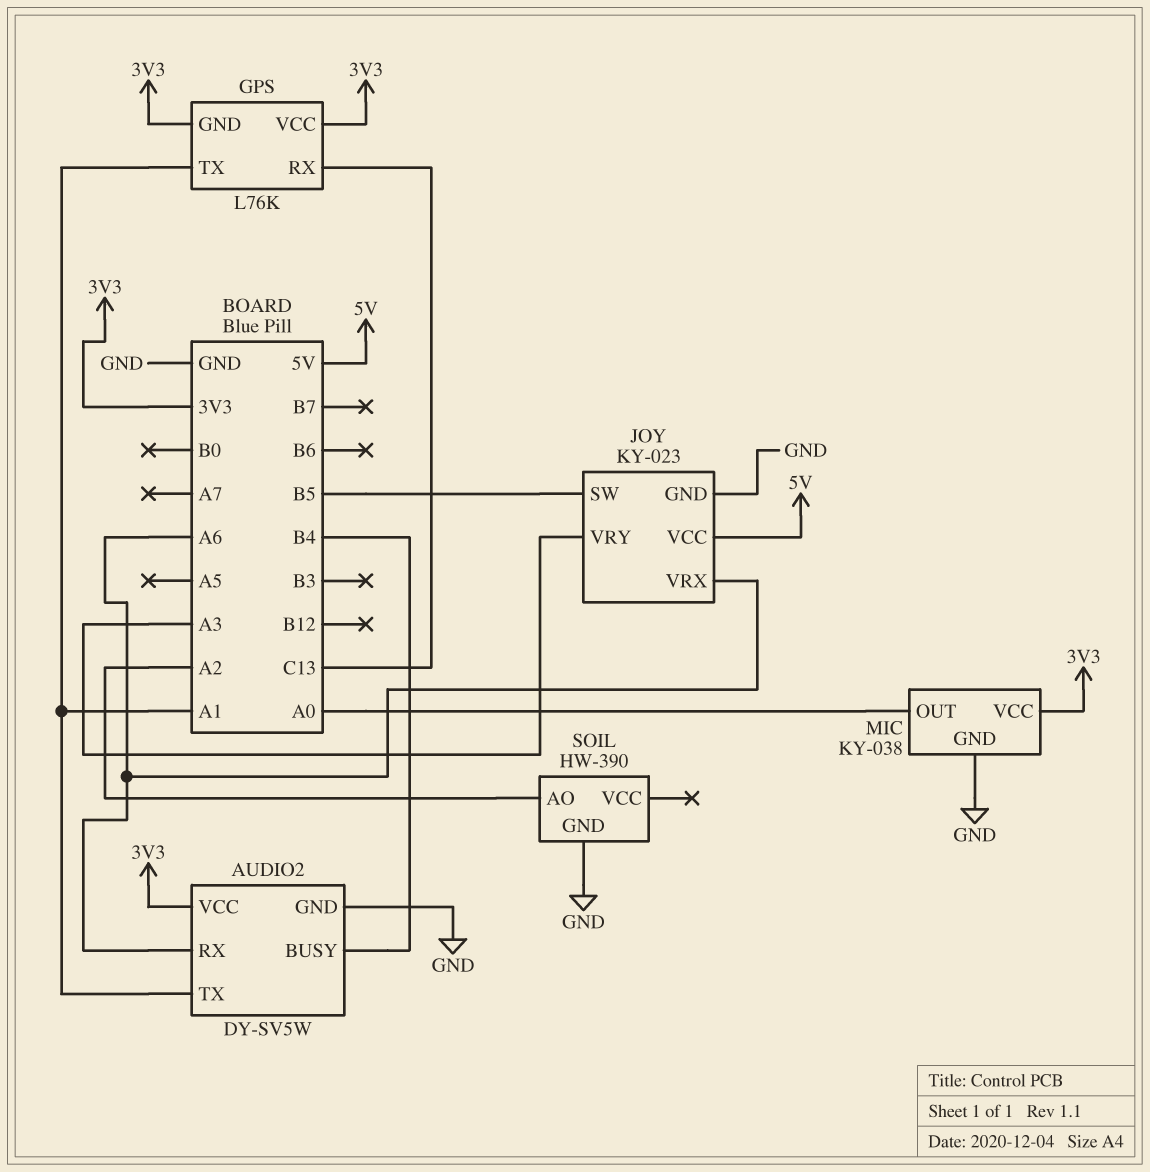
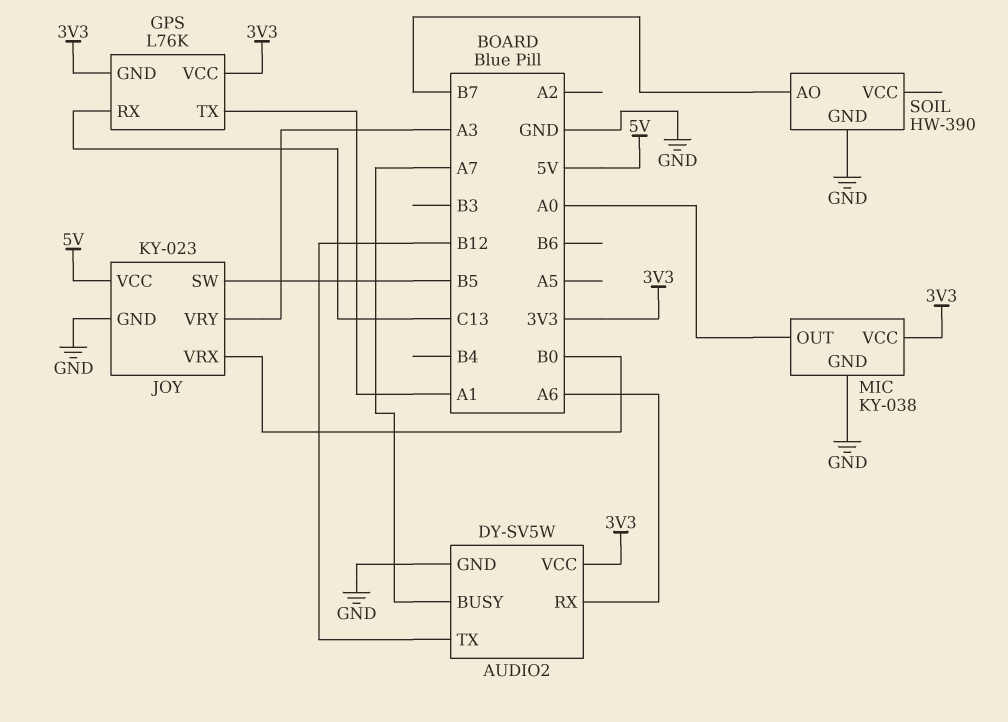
AUDIO2 pin BUSY: B4 -> A7
AUDIO2 pin TX: A1 -> B12
JOY pin VRX: A6 -> B0
SOIL pin AO: A2 -> B7

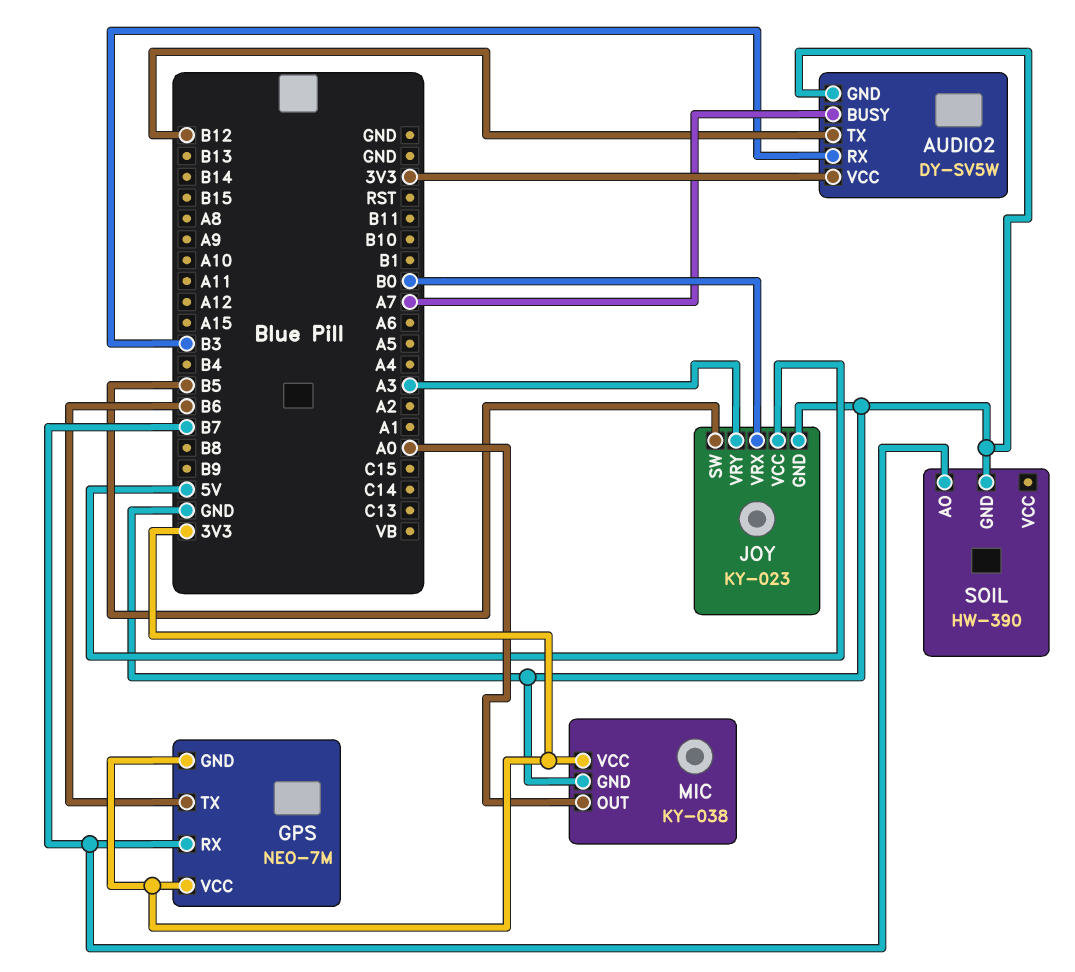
AUDIO2 pin RX: A6 -> B3
GPS: L76K -> NEO-7M
GPS pin RX: C13 -> B7
GPS pin TX: A1 -> B6

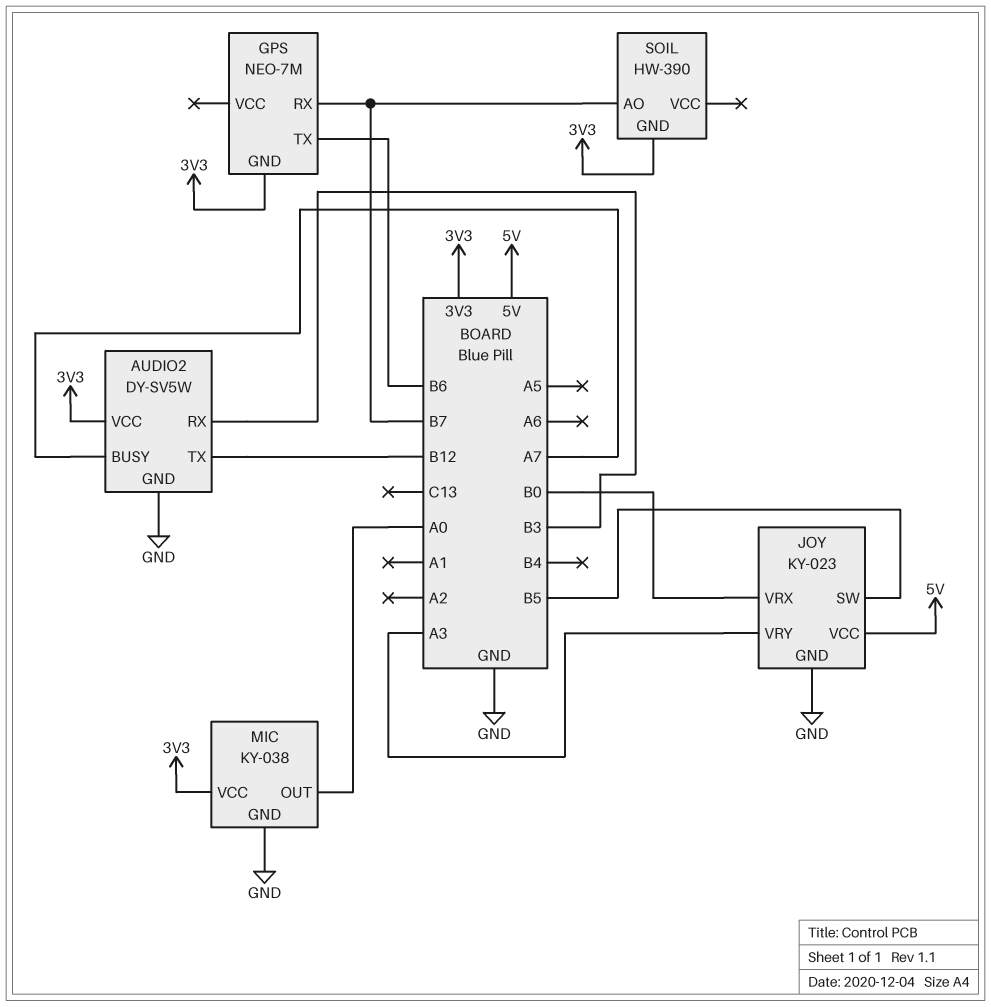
GPS pin VCC: 3V3 -> none
SOIL pin GND: GND -> 3V3

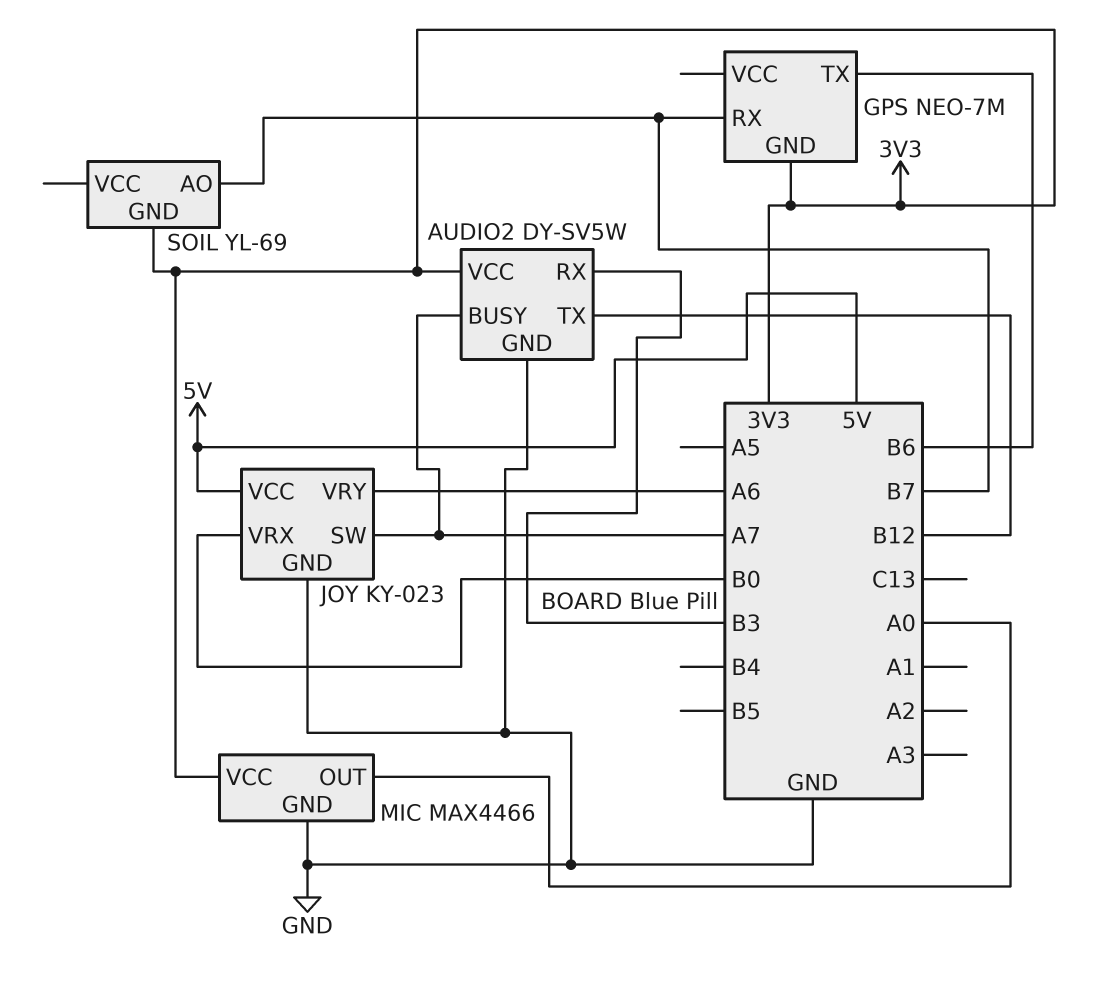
JOY pin SW: B5 -> A7
JOY pin VRY: A3 -> A6
MIC: KY-038 -> MAX4466
SOIL: HW-390 -> YL-69

